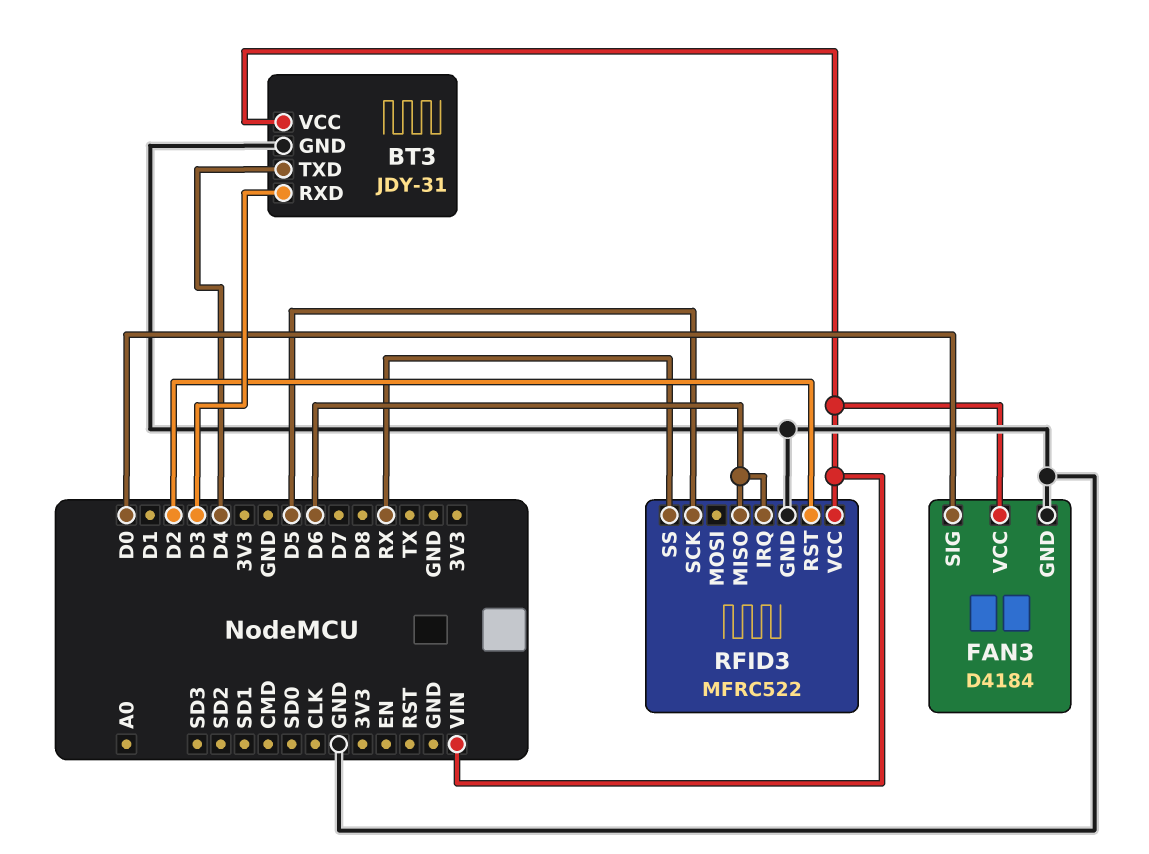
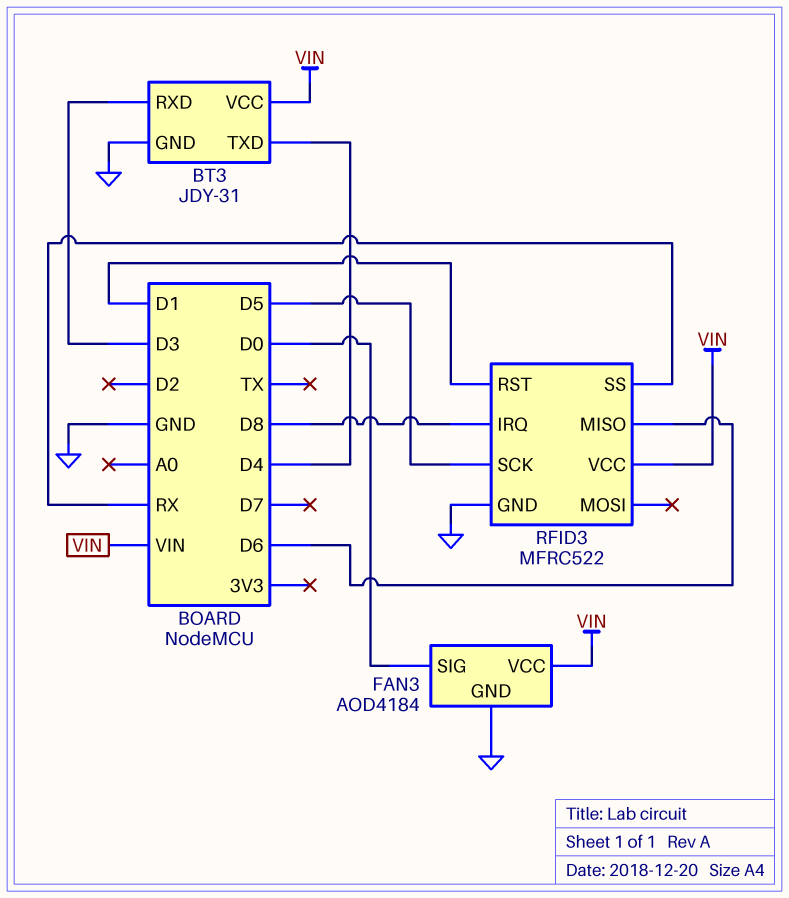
FAN3: D4184 -> AOD4184
RFID3 pin IRQ: D6 -> D8
RFID3 pin RST: D2 -> D1

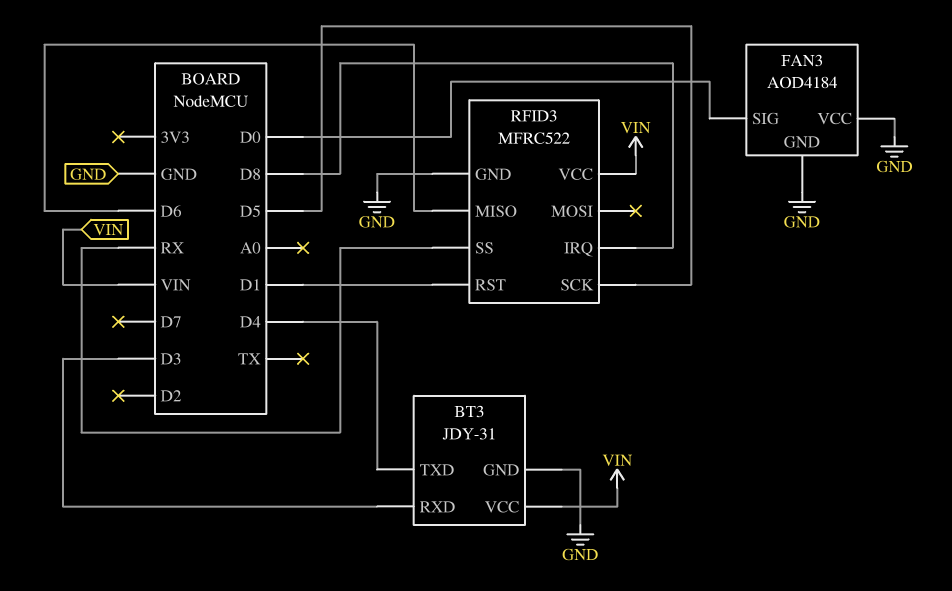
FAN3 pin VCC: VIN -> GND

